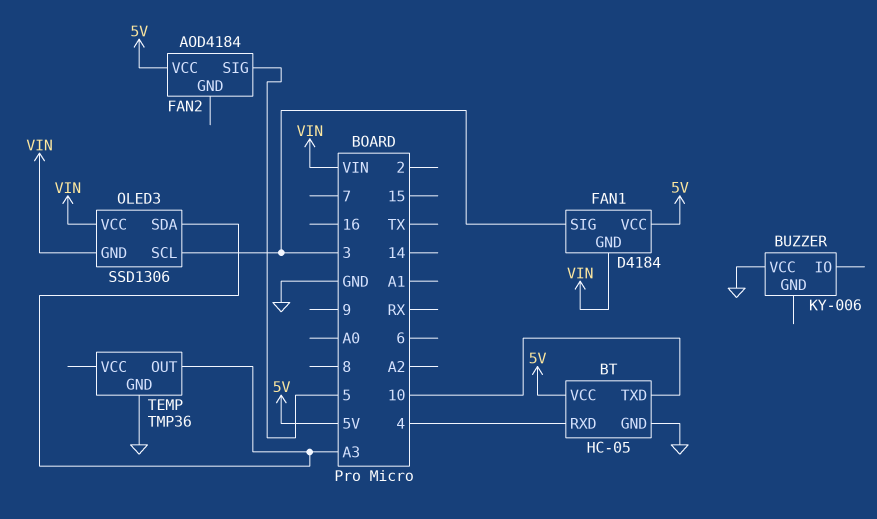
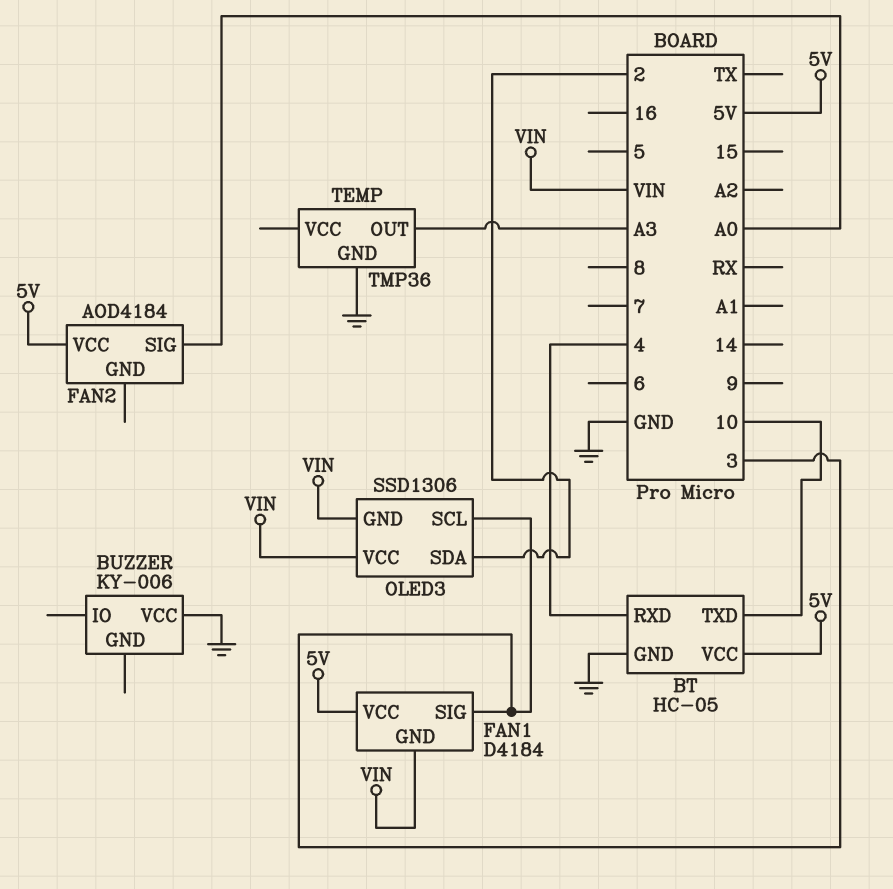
FAN2 pin SIG: 5 -> A0
OLED3 pin SDA: A3 -> 2

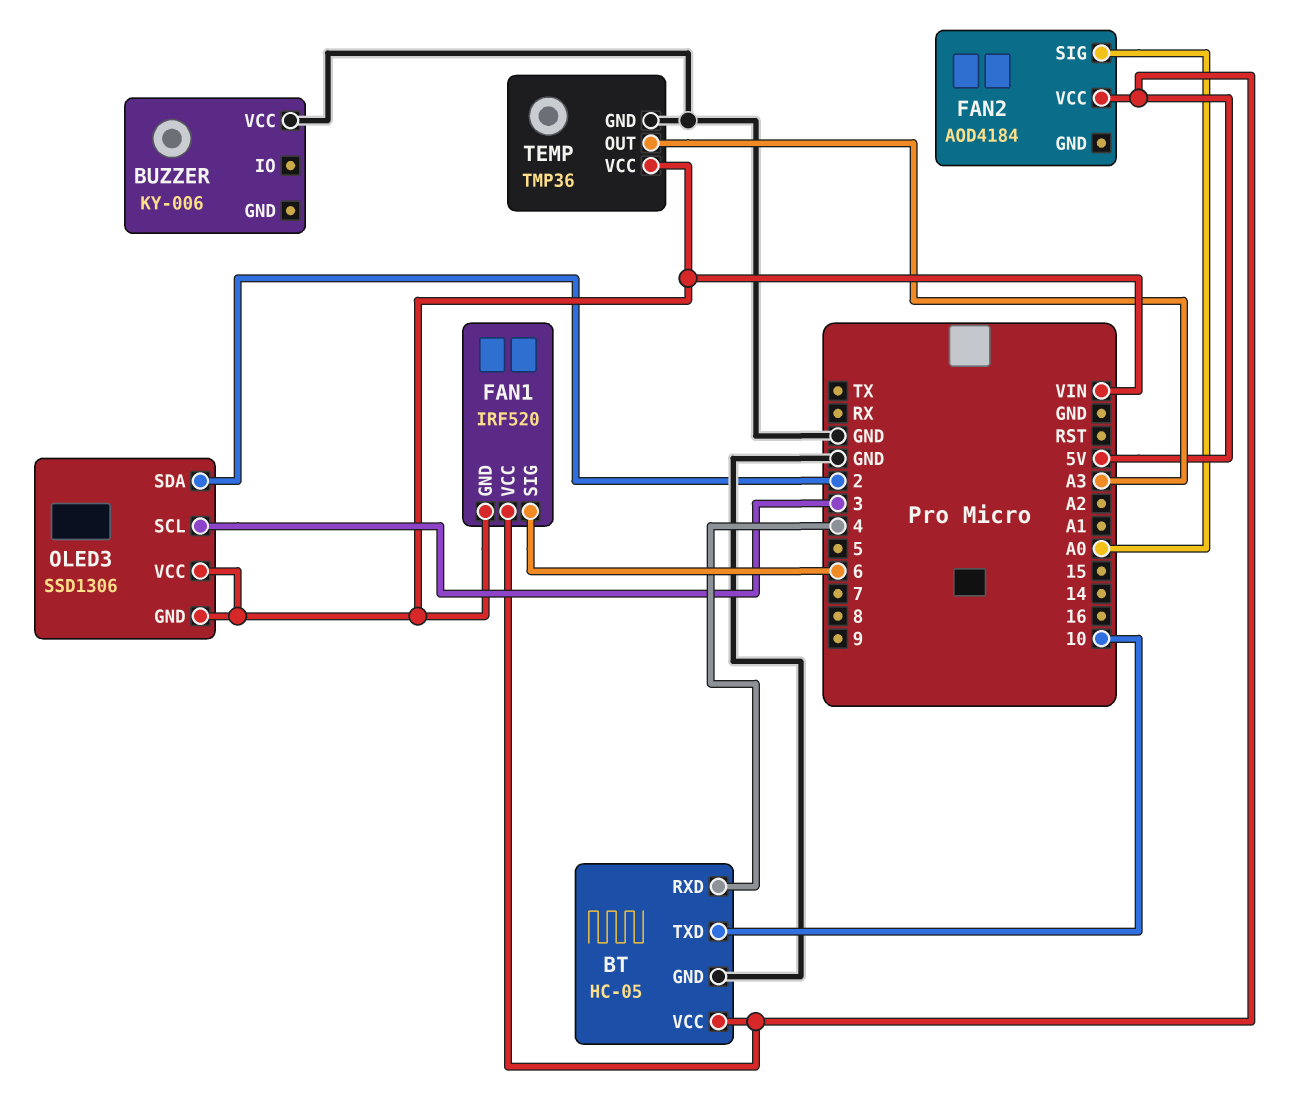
FAN1: D4184 -> IRF520
FAN1 pin SIG: 3 -> 6
TEMP pin VCC: none -> VIN

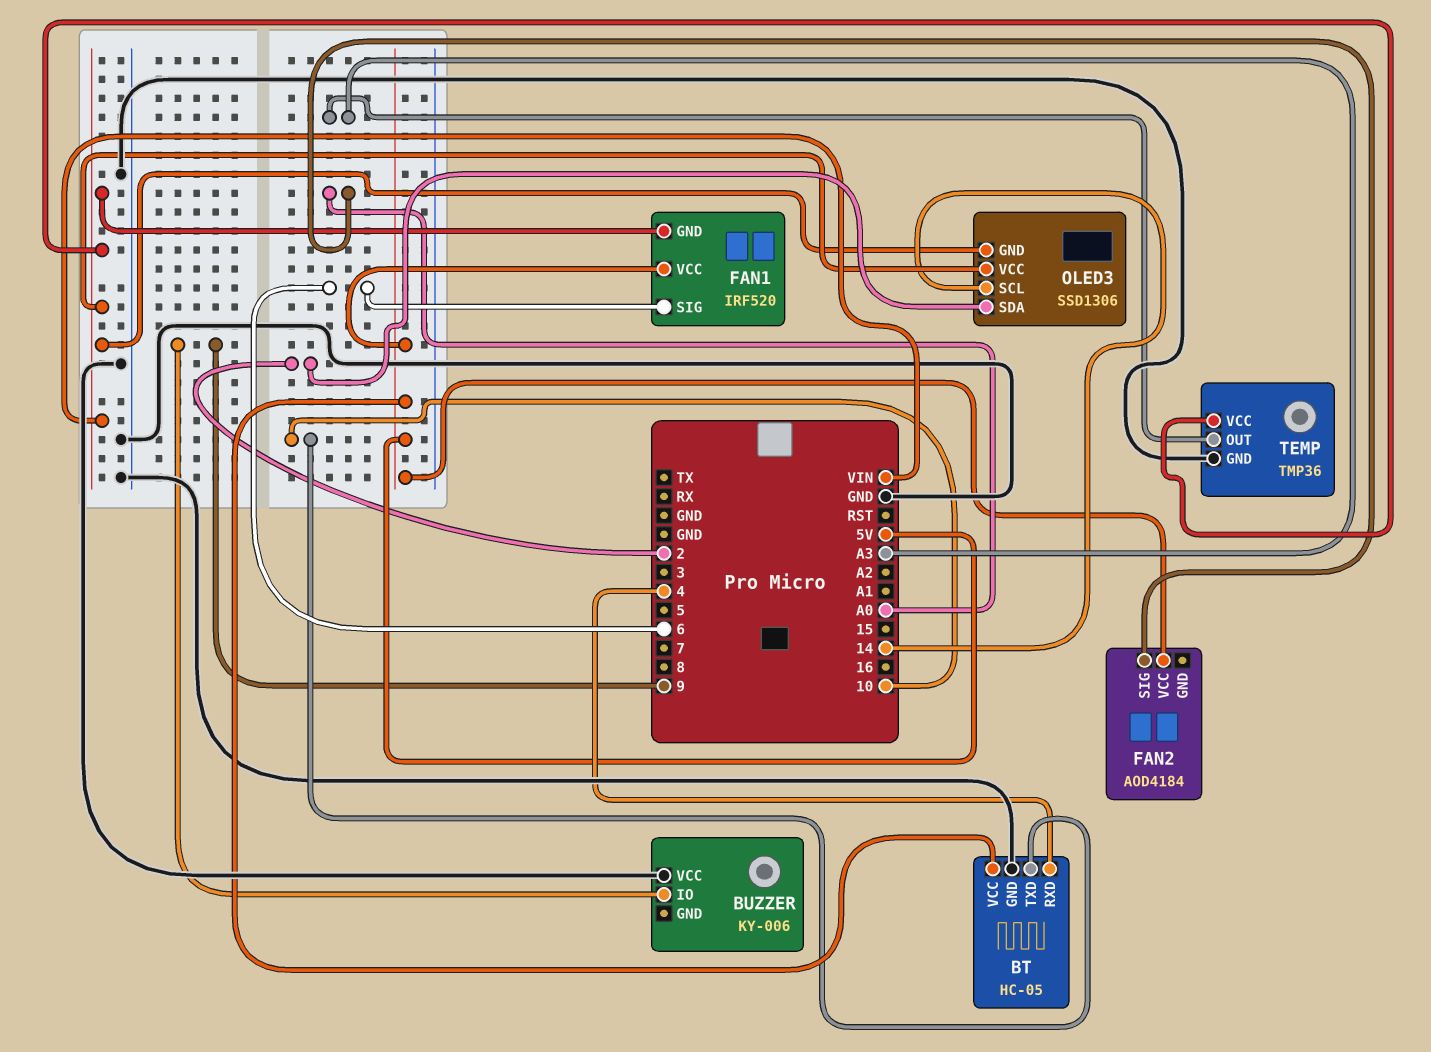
BUZZER pin IO: none -> 9
OLED3 pin SCL: 3 -> 14

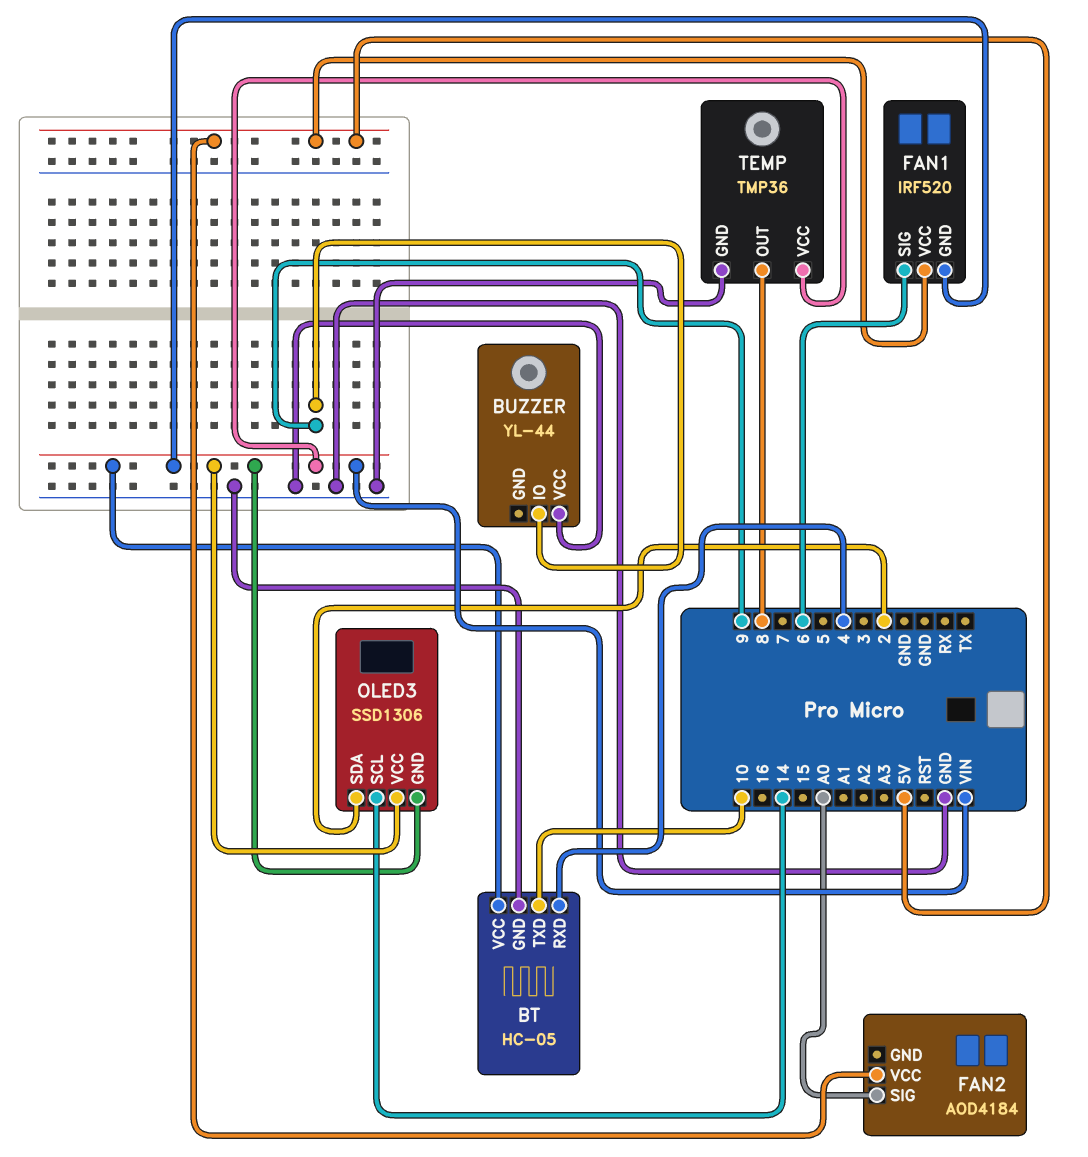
BT pin VCC: 5V -> VIN
BUZZER: KY-006 -> YL-44
TEMP pin OUT: A3 -> 8

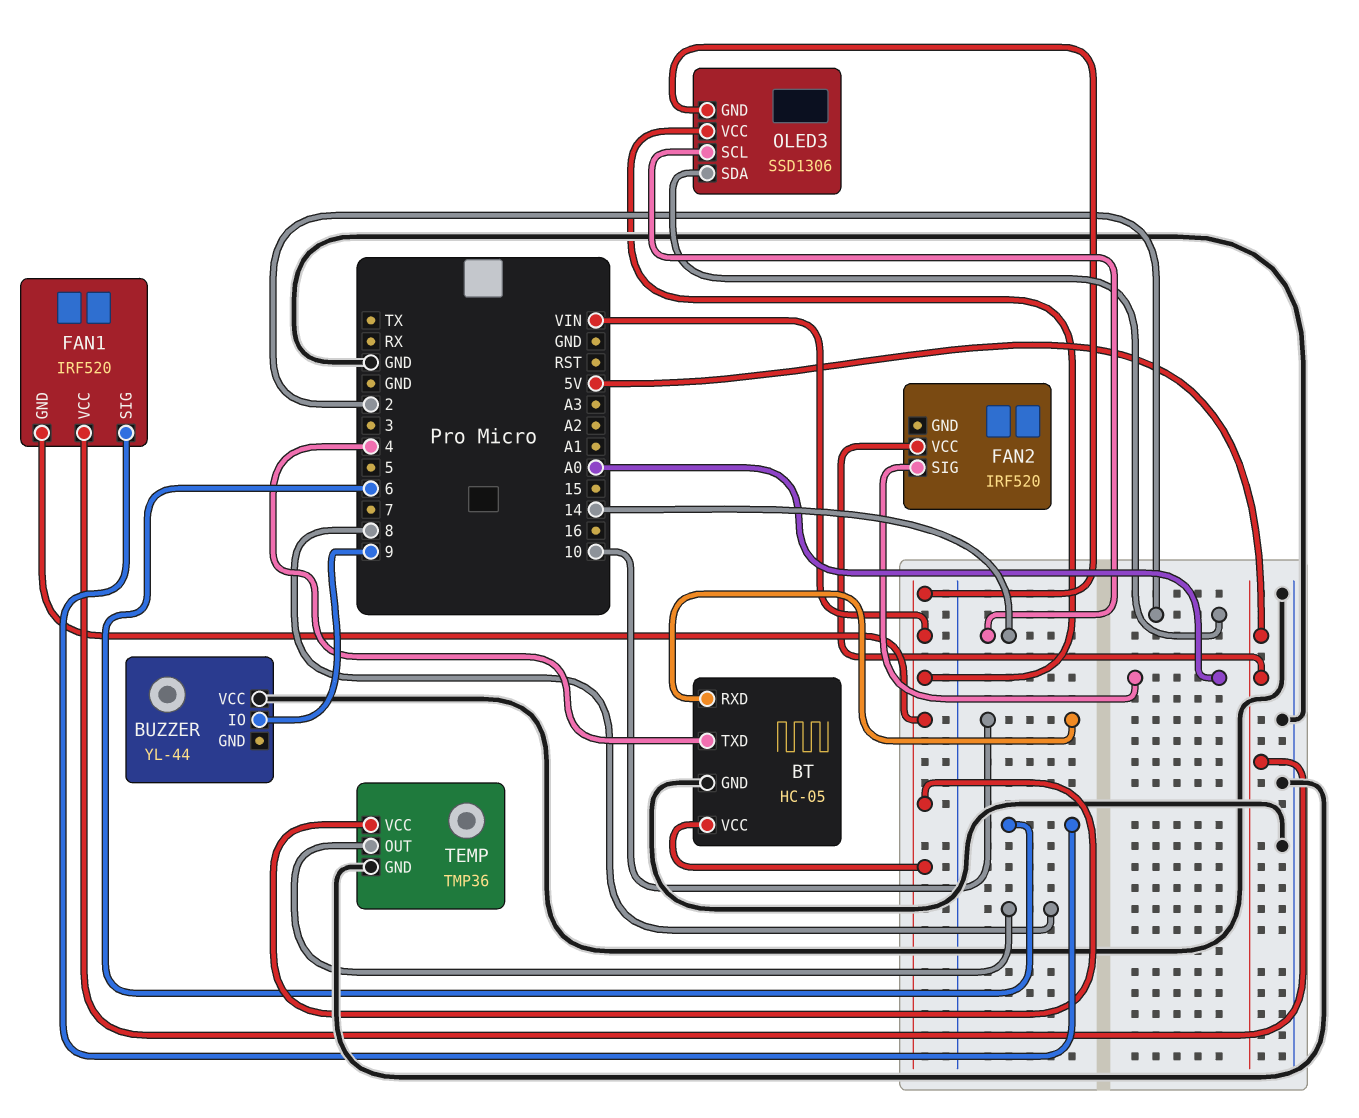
BT pin RXD: 4 -> 10
BT pin TXD: 10 -> 4
FAN2: AOD4184 -> IRF520

